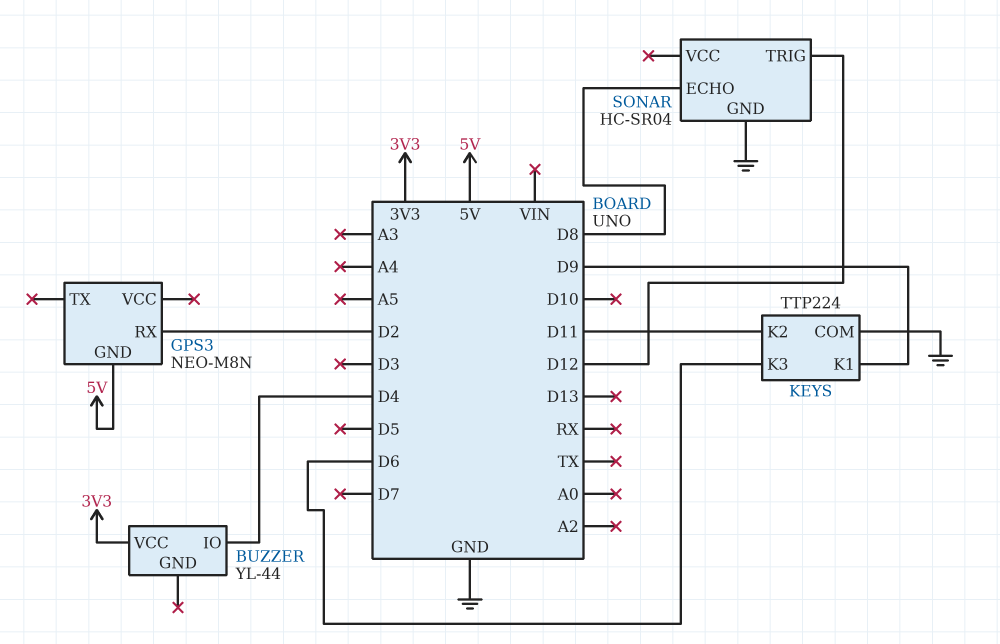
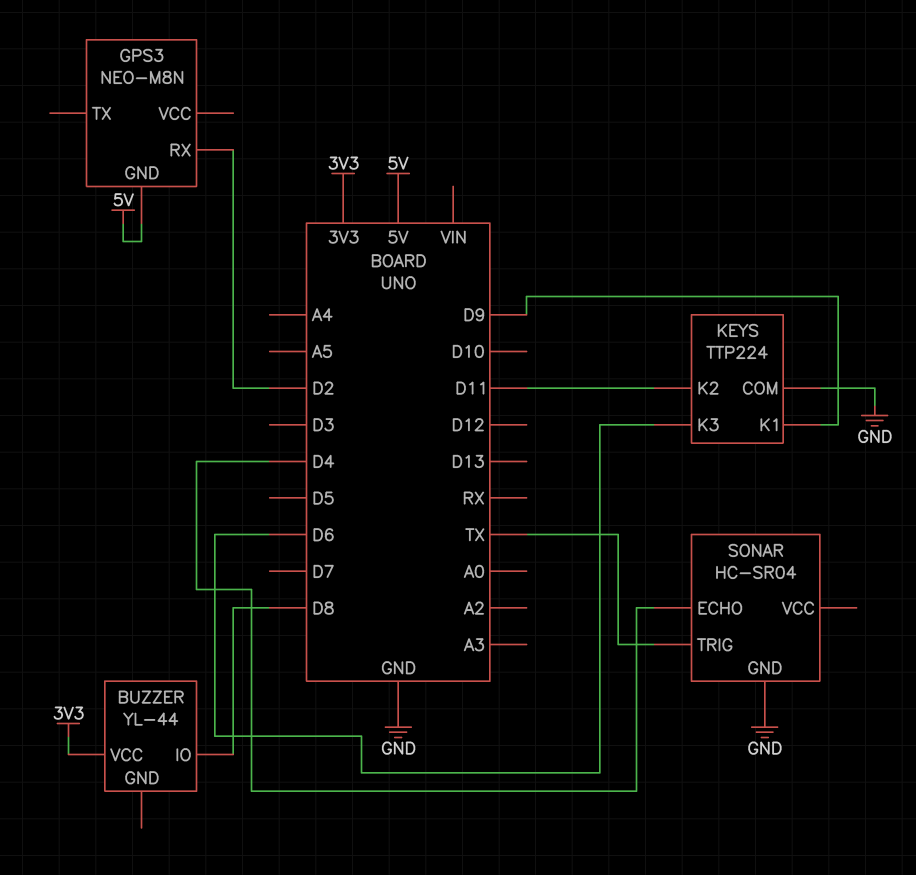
BUZZER pin IO: D4 -> D8
SONAR pin ECHO: D8 -> D4
SONAR pin TRIG: D12 -> TX

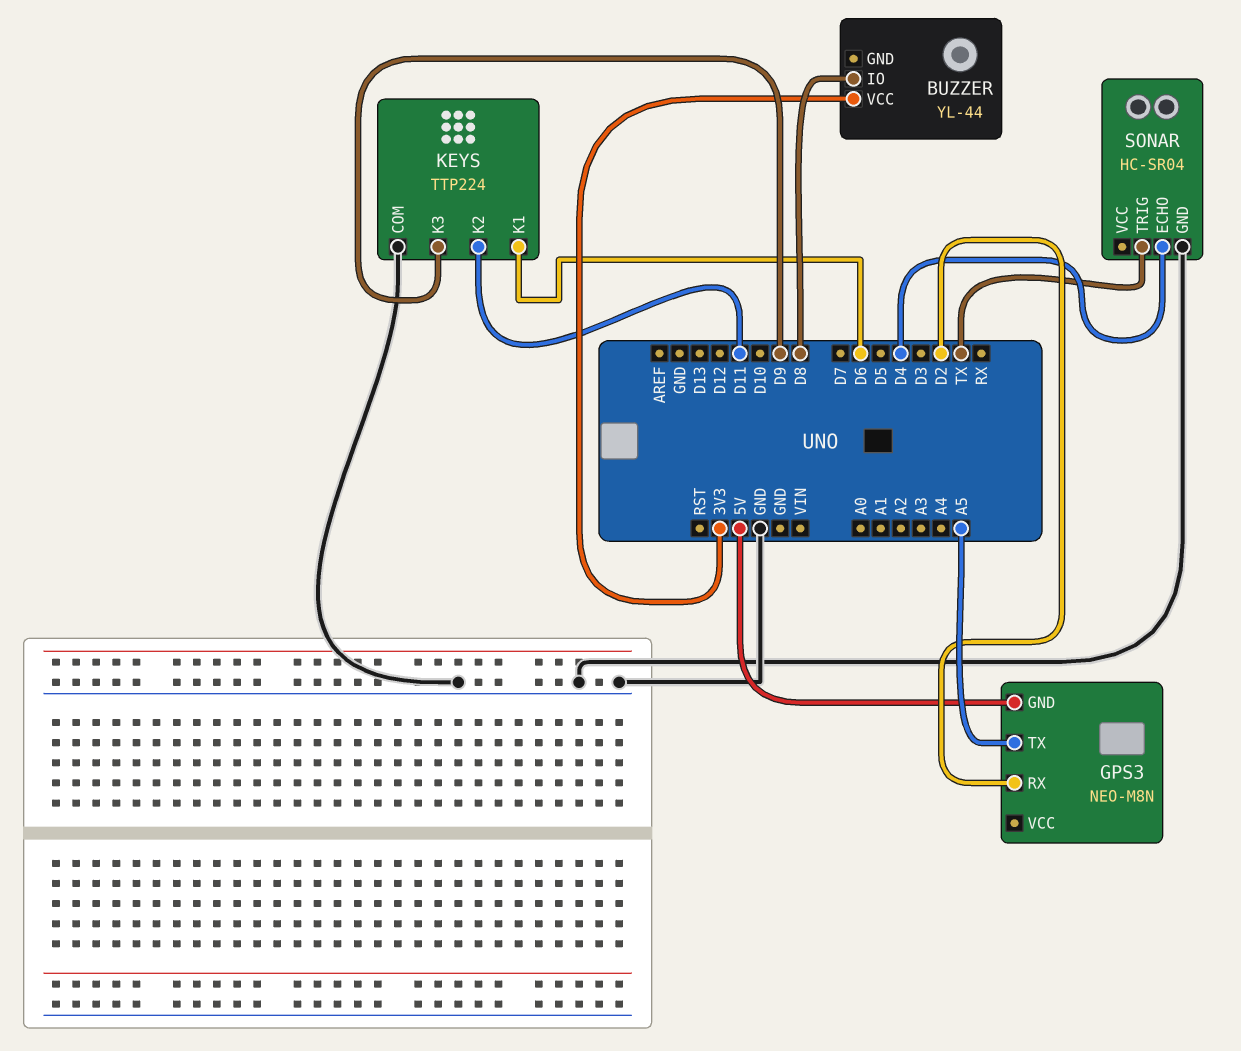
GPS3 pin TX: none -> A5
KEYS pin K1: D9 -> D6
KEYS pin K3: D6 -> D9

